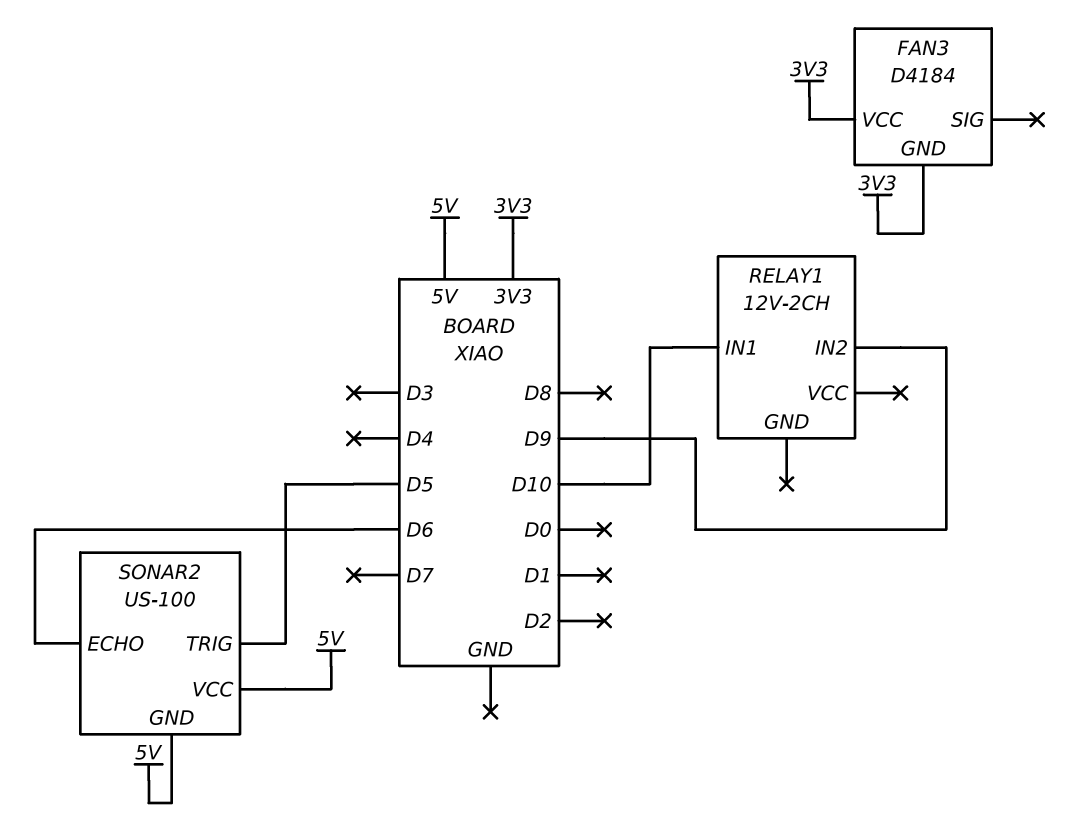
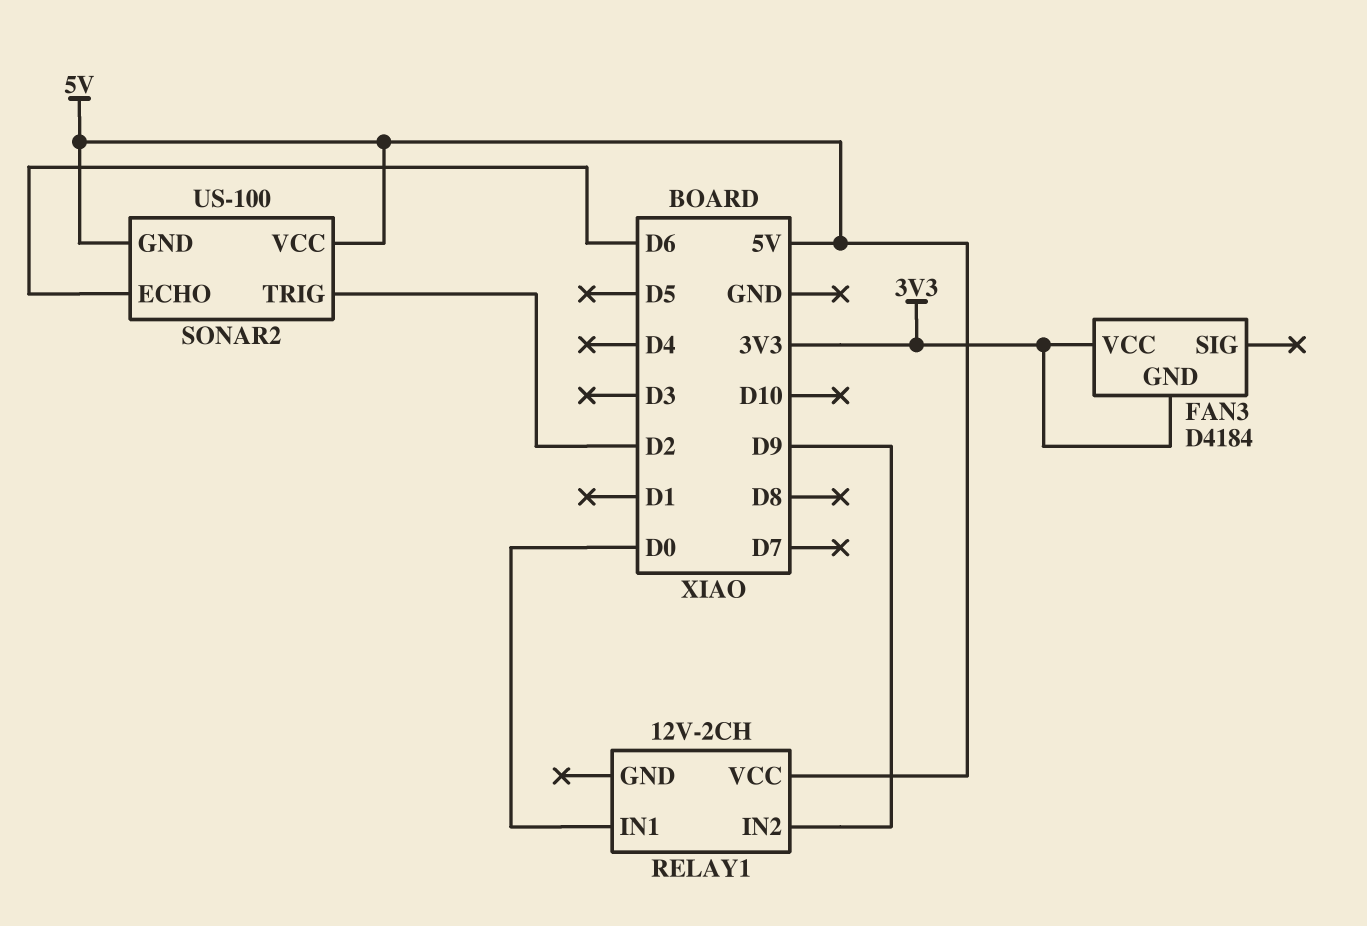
RELAY1 pin IN1: D10 -> D0
RELAY1 pin VCC: none -> 5V
SONAR2 pin TRIG: D5 -> D2

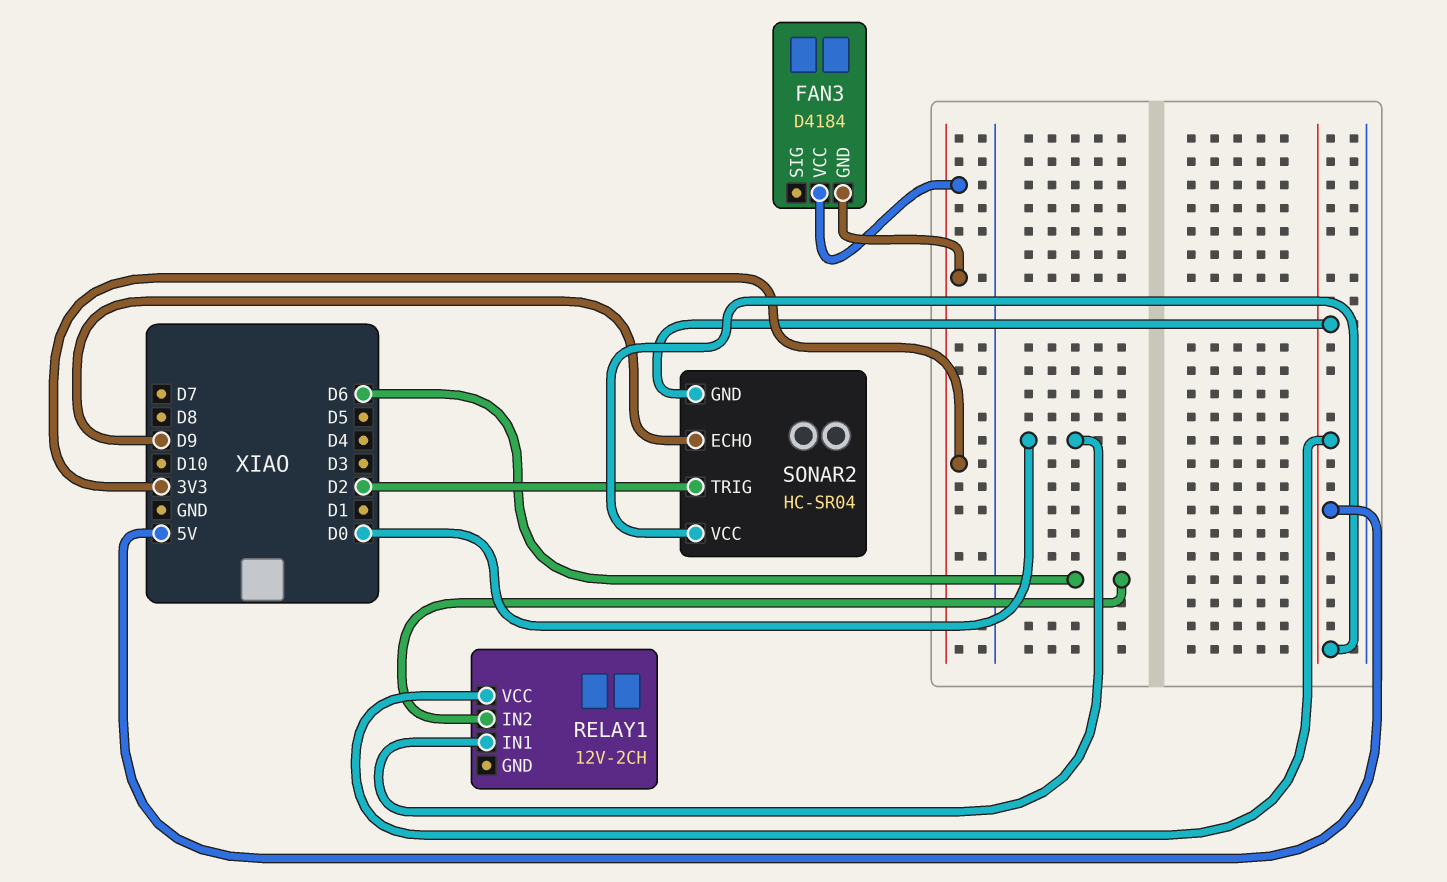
RELAY1 pin IN2: D9 -> D6
SONAR2: US-100 -> HC-SR04
SONAR2 pin ECHO: D6 -> D9

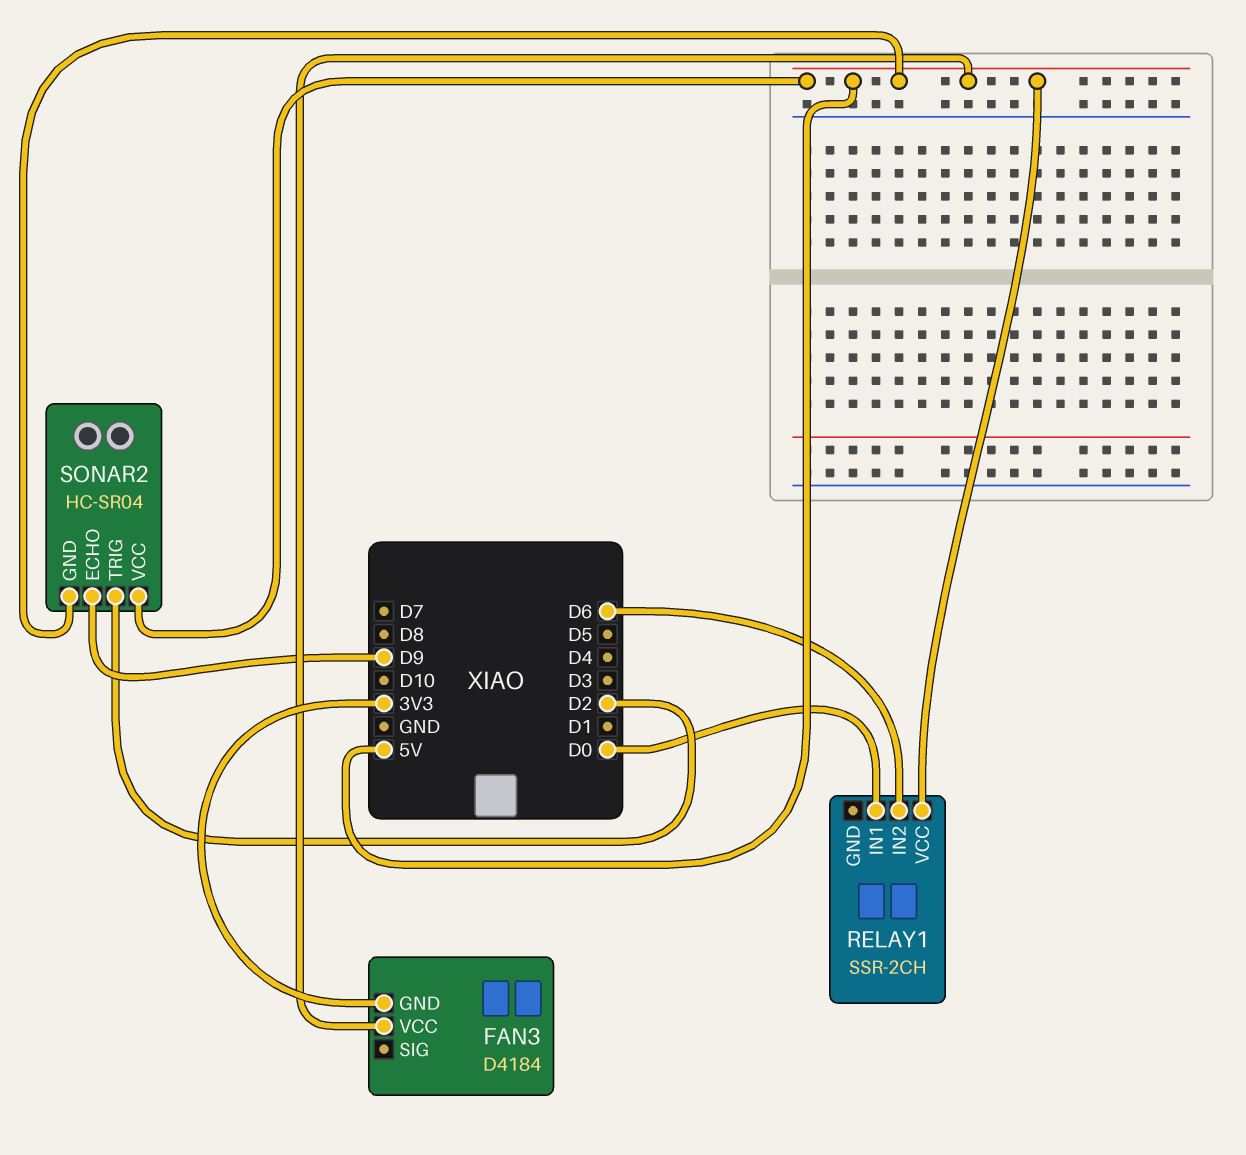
FAN3 pin VCC: 3V3 -> 5V
RELAY1: 12V-2CH -> SSR-2CH

